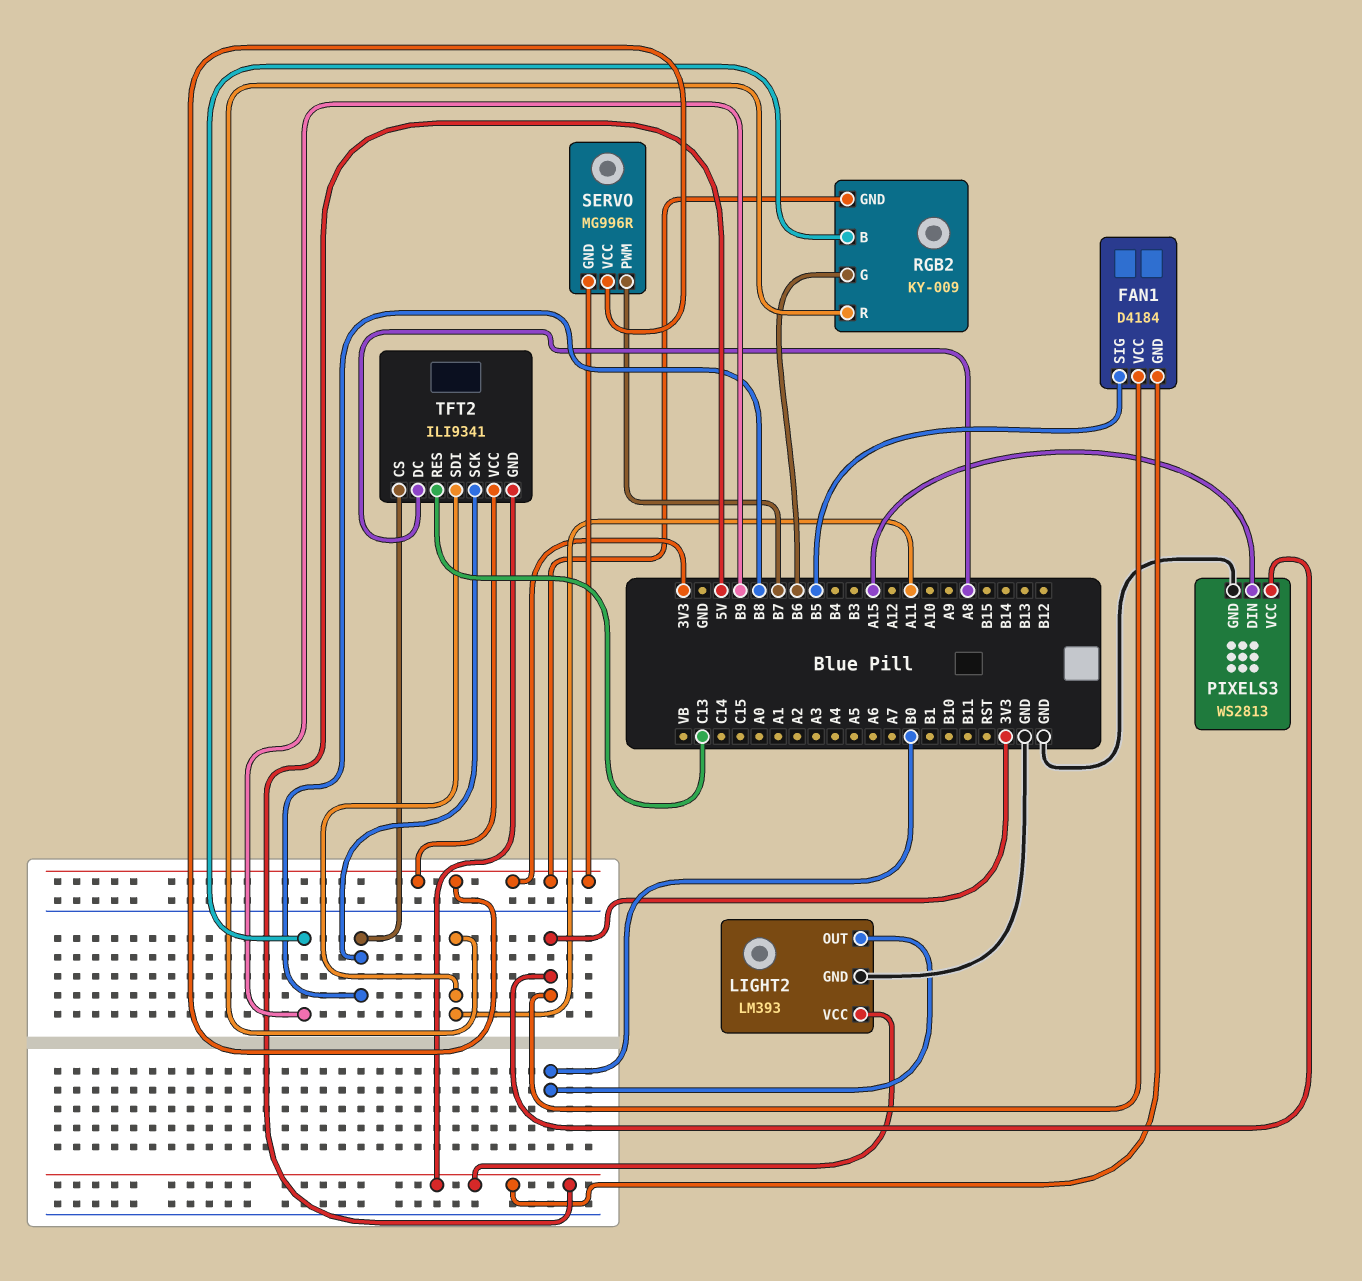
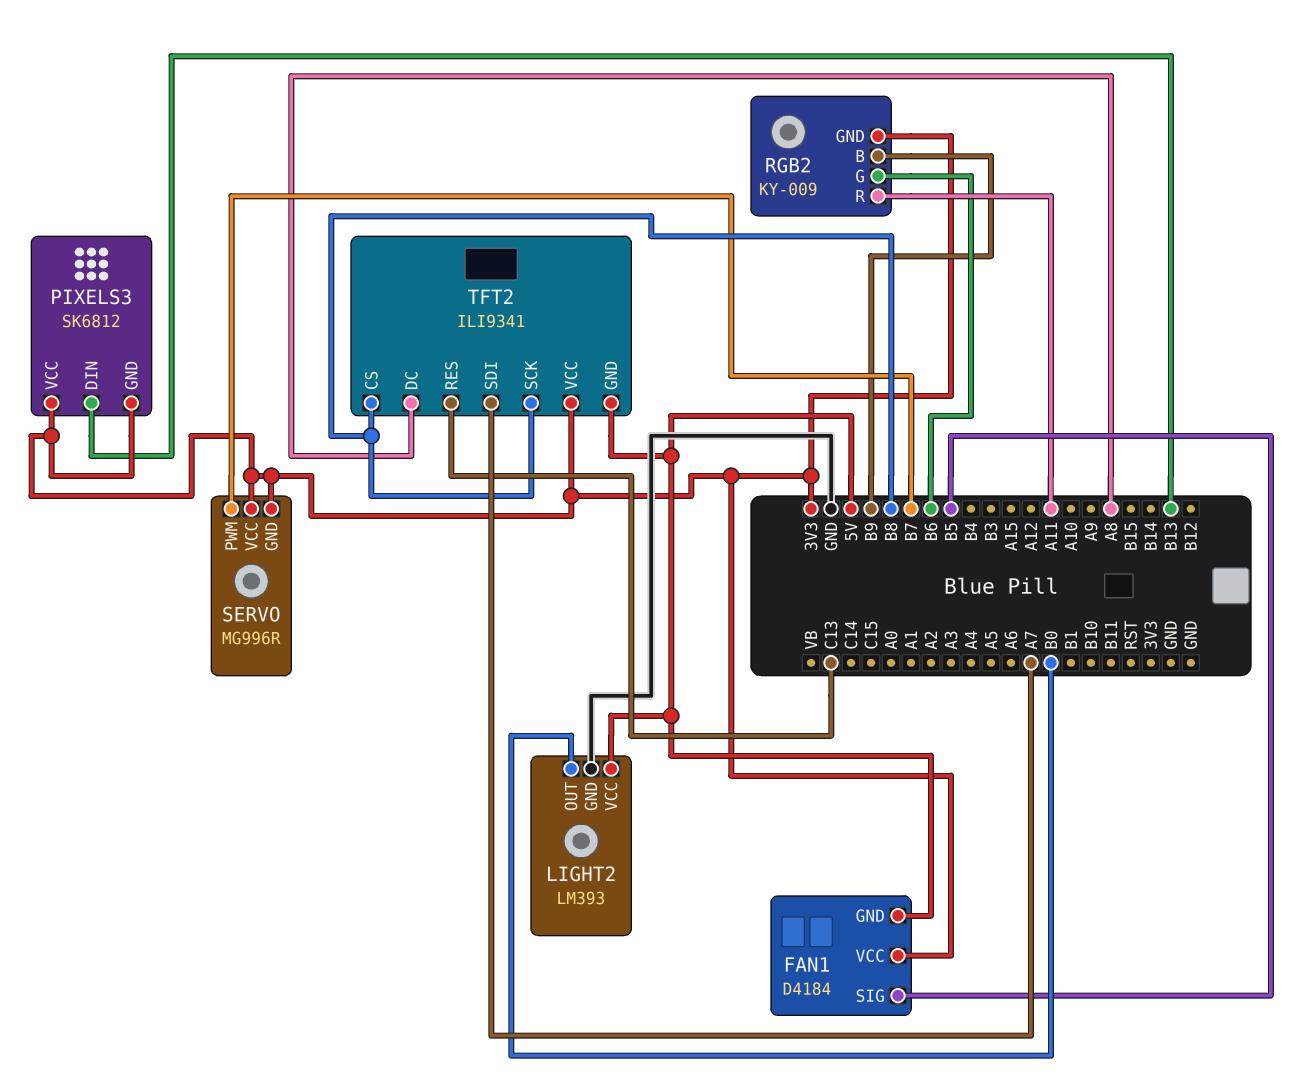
PIXELS3: WS2813 -> SK6812
PIXELS3 pin DIN: A15 -> B13
PIXELS3 pin GND: GND -> 3V3
TFT2 pin SDI: A11 -> A7

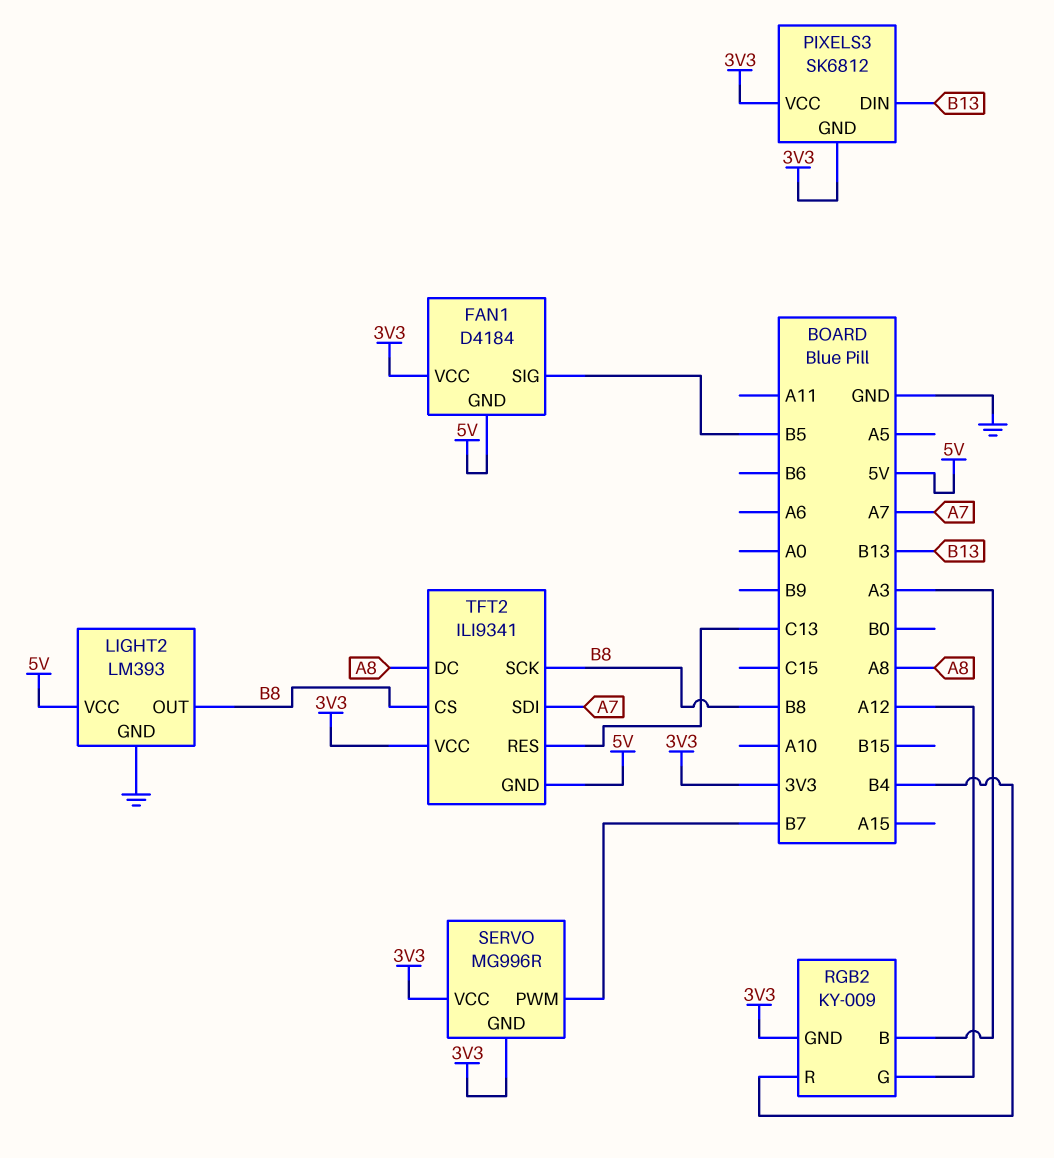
LIGHT2 pin OUT: B0 -> B8
RGB2 pin B: B9 -> A3
RGB2 pin G: B6 -> A12
RGB2 pin R: A11 -> B4

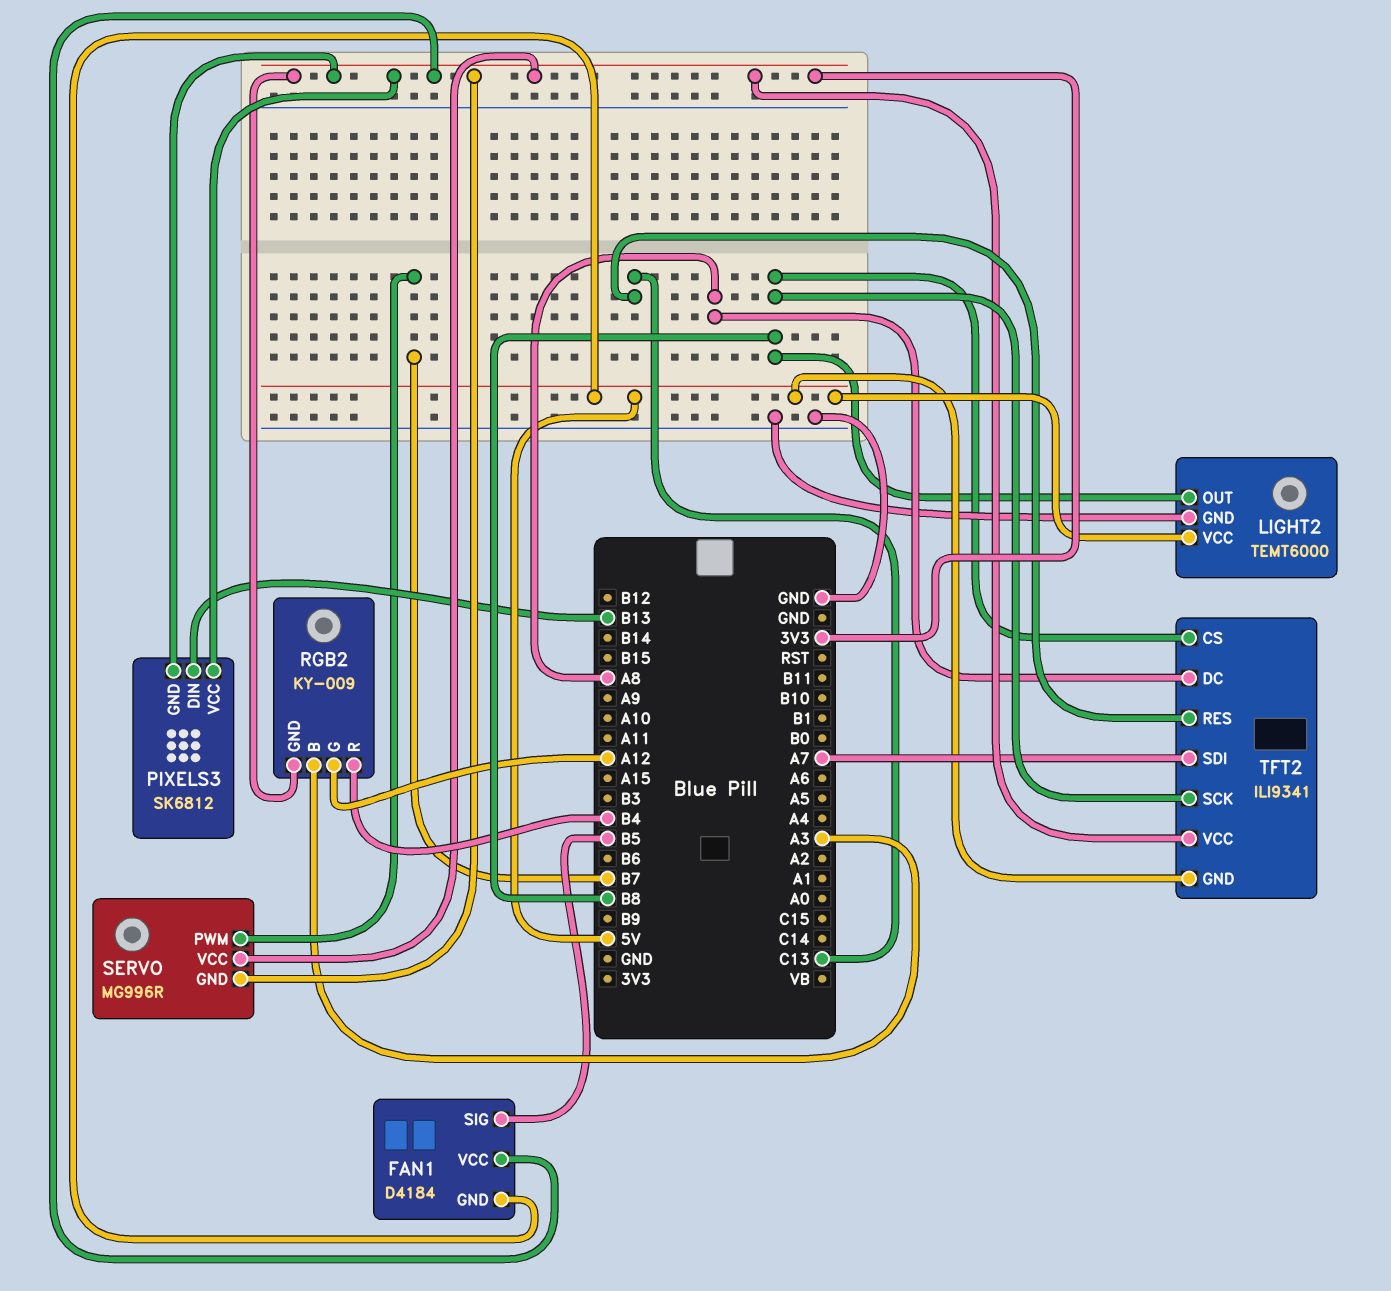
LIGHT2: LM393 -> TEMT6000

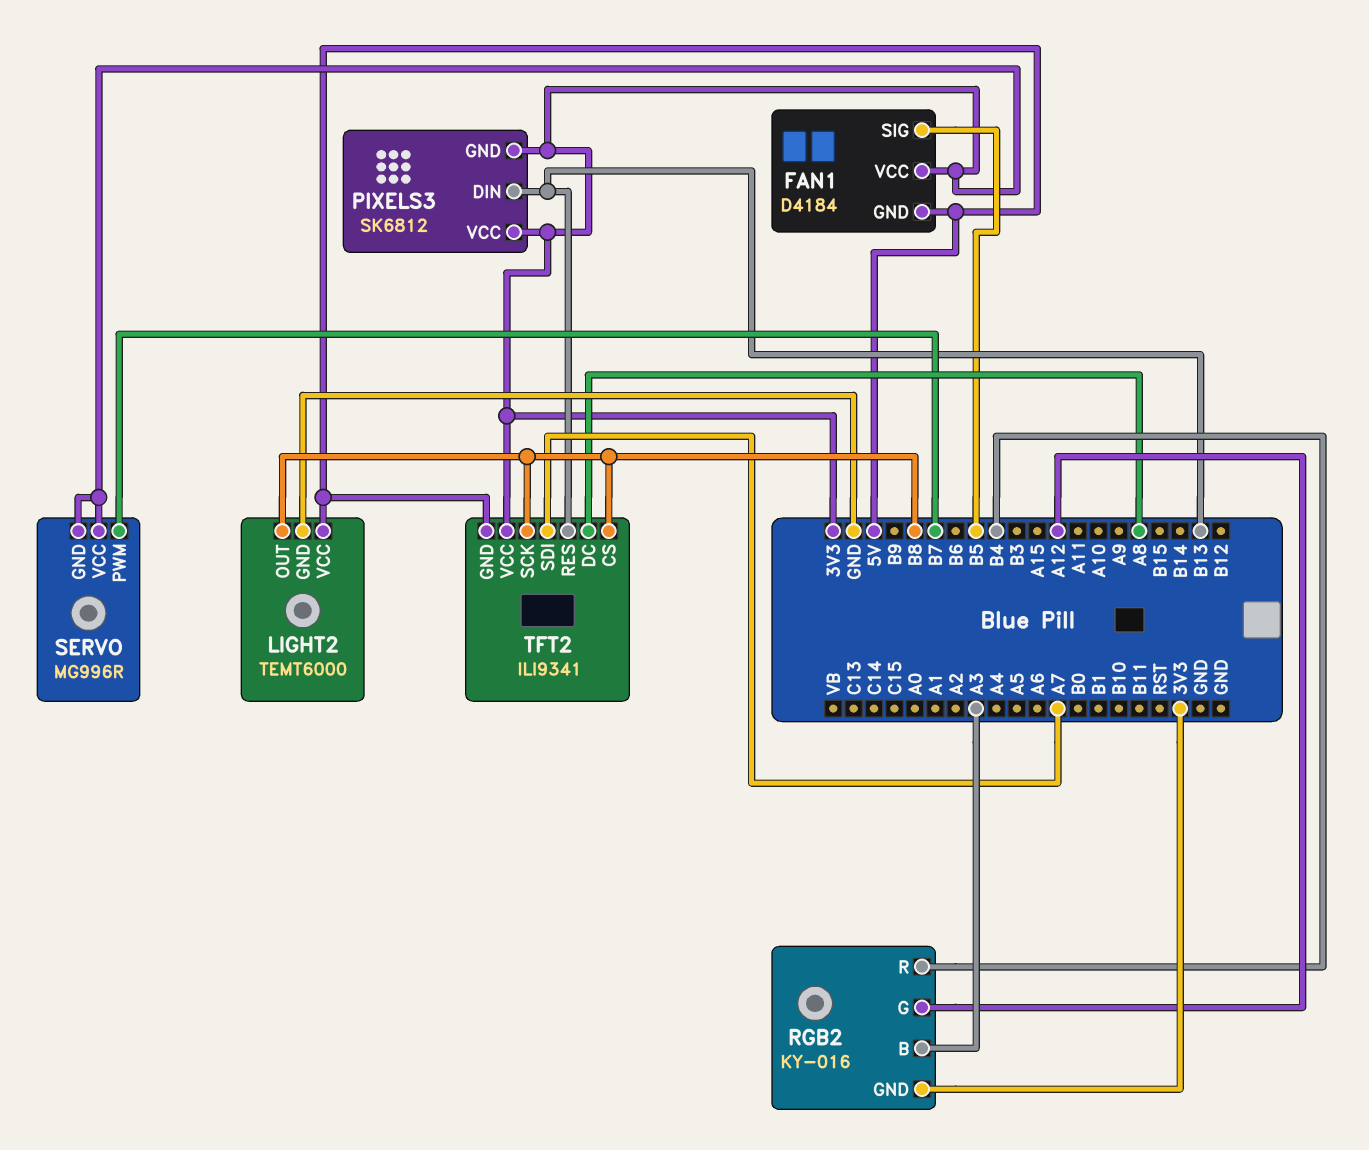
RGB2: KY-009 -> KY-016
TFT2 pin RES: C13 -> B13

